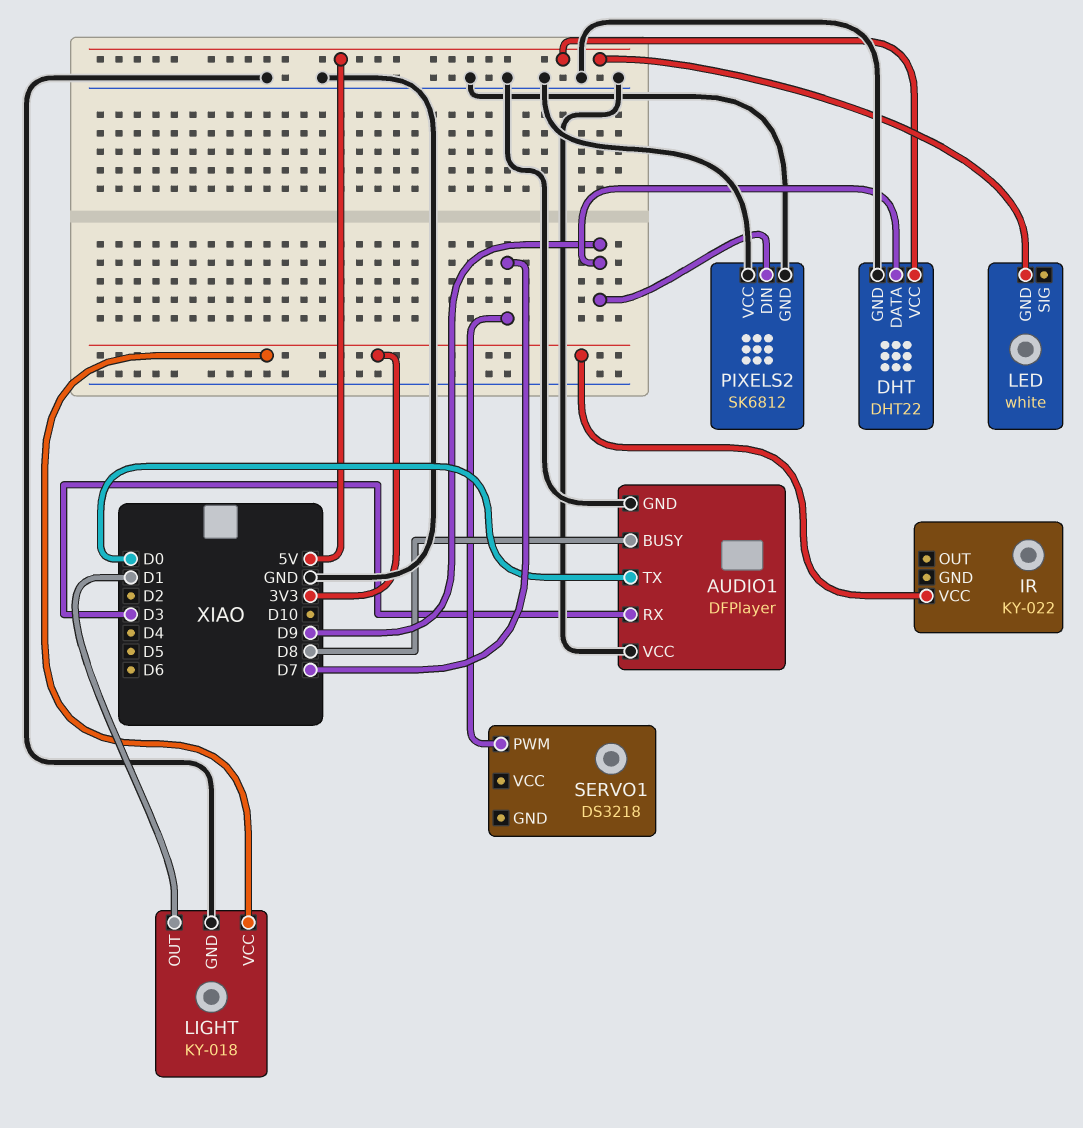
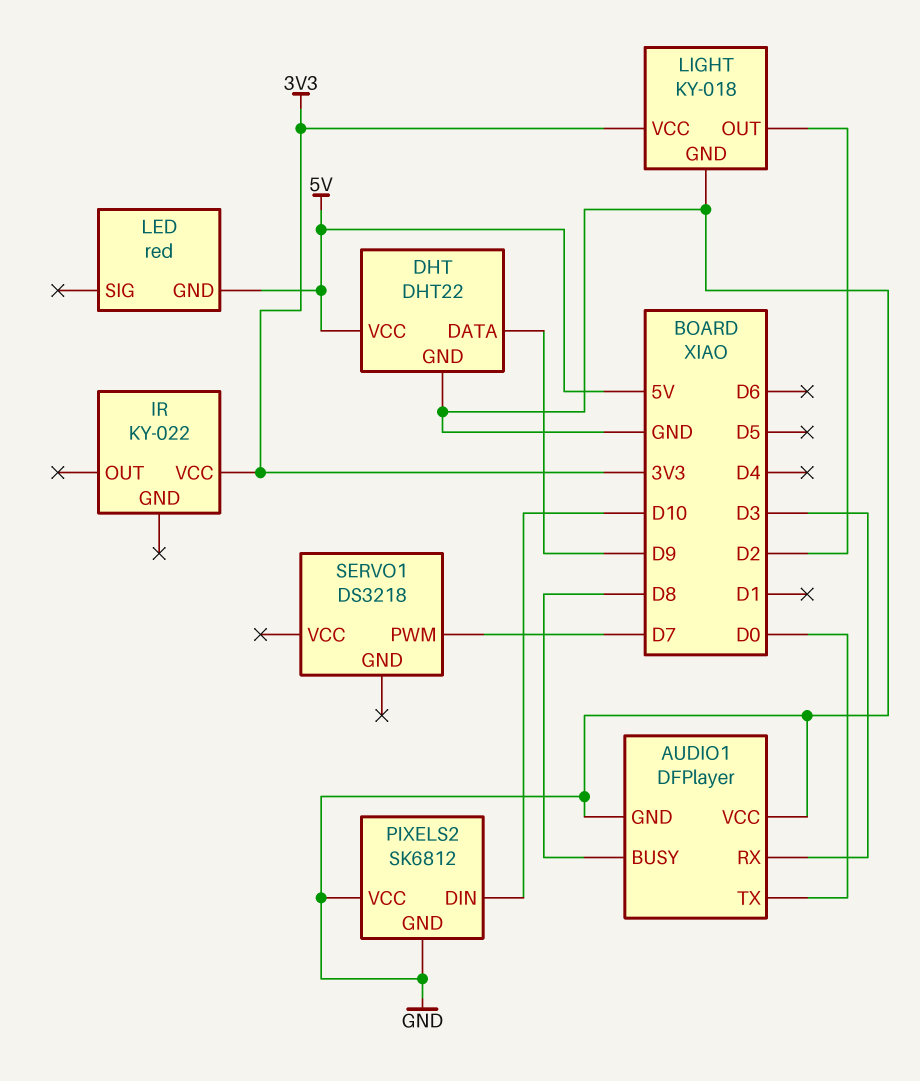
LED: white -> red
LIGHT pin OUT: D1 -> D2
PIXELS2 pin DIN: D9 -> D10

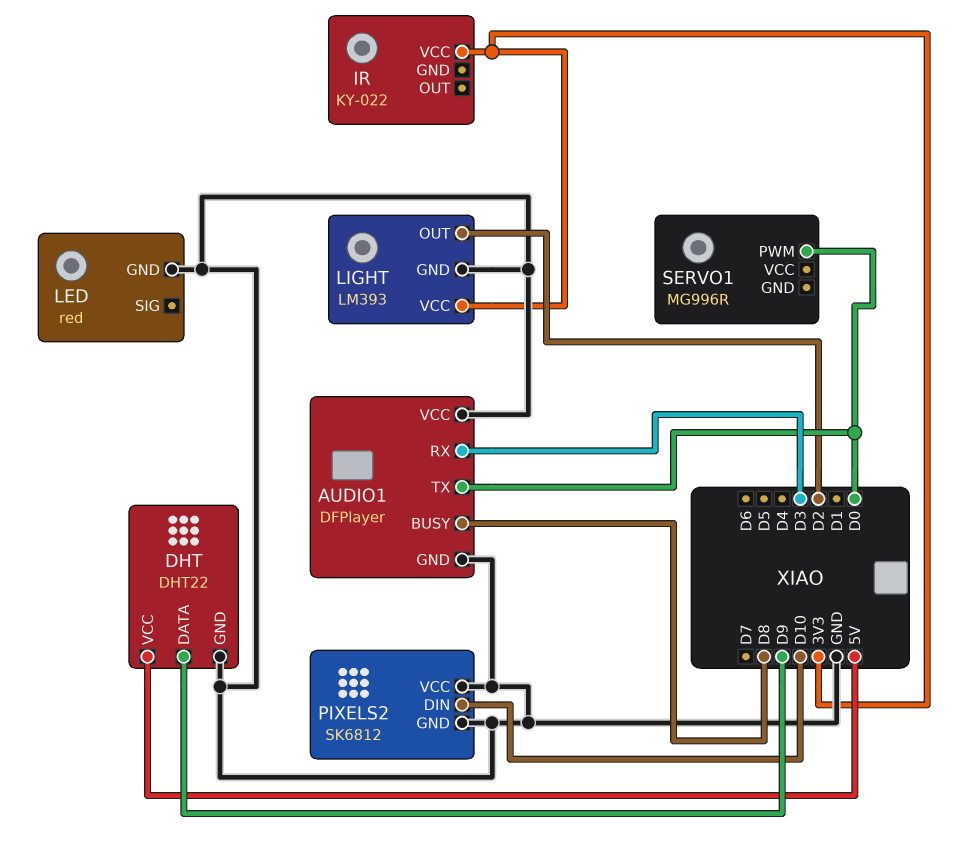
LED pin GND: 5V -> GND
LIGHT: KY-018 -> LM393
SERVO1: DS3218 -> MG996R
SERVO1 pin PWM: D7 -> D0

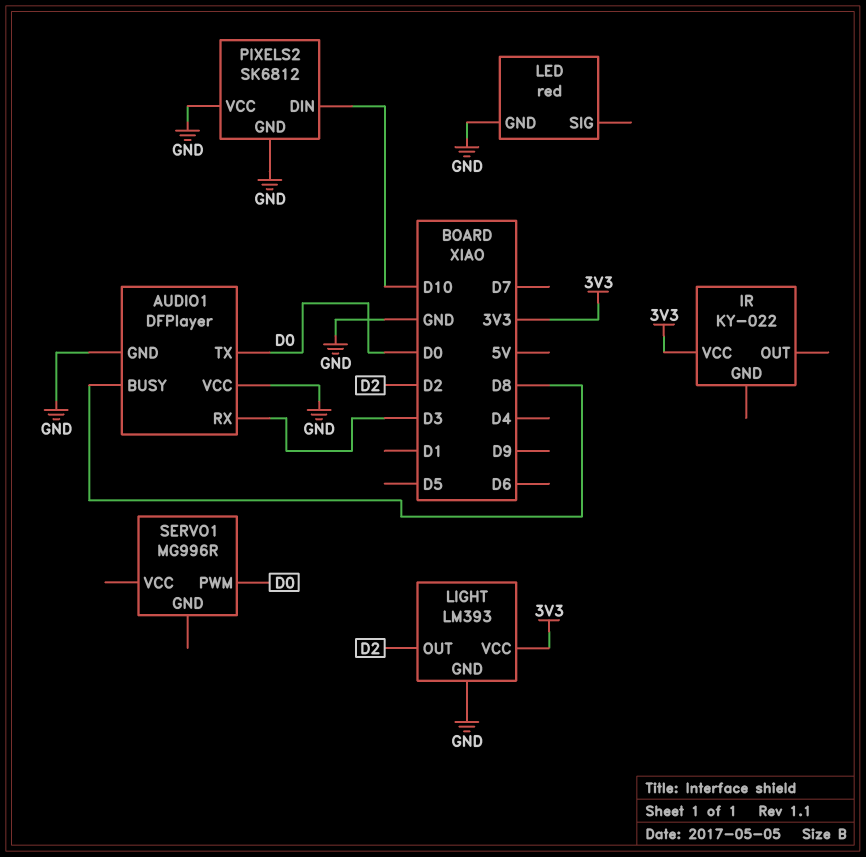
DHT: DHT22 -> none
DHT pin DATA: D9 -> none
DHT pin GND: GND -> none
DHT pin VCC: 5V -> none

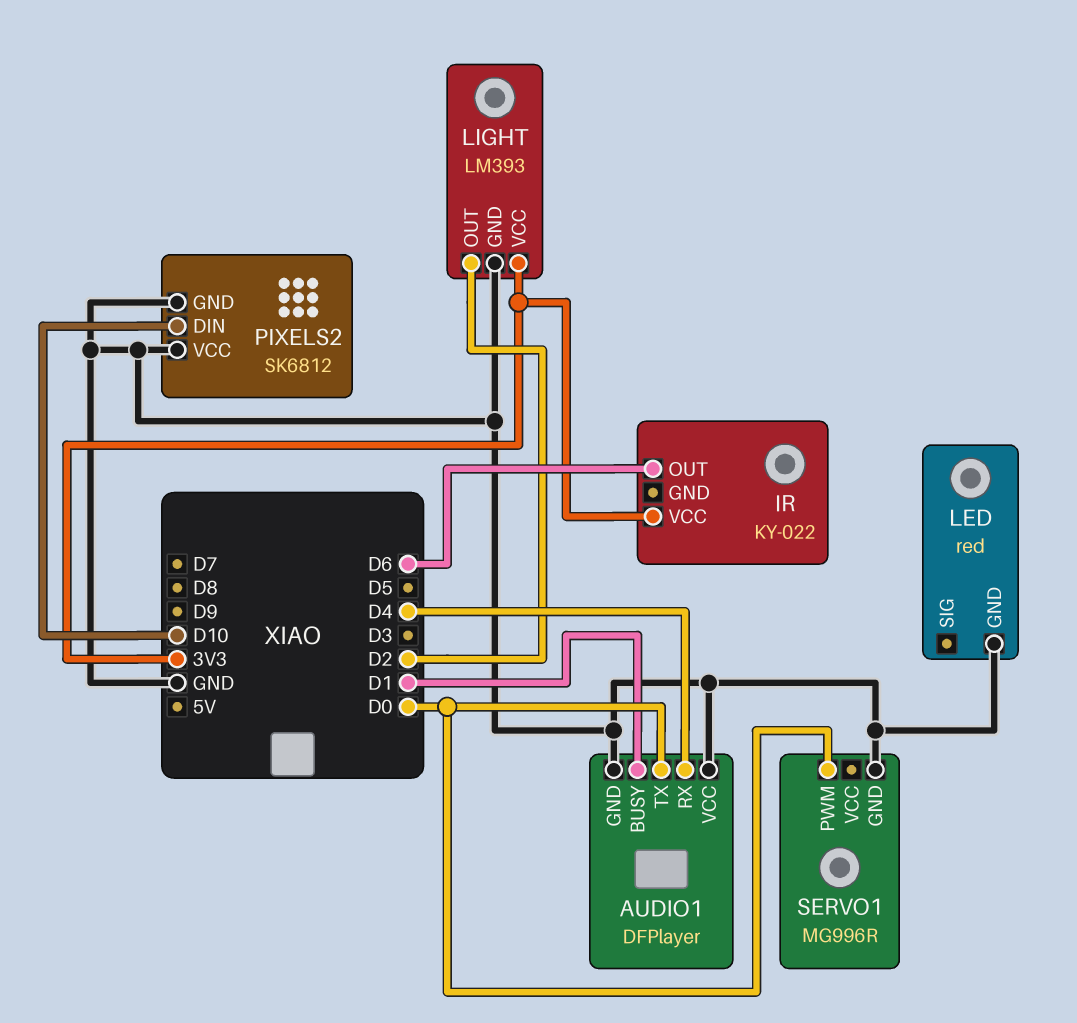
AUDIO1 pin BUSY: D8 -> D1
AUDIO1 pin RX: D3 -> D4
IR pin OUT: none -> D6
SERVO1 pin GND: none -> GND

